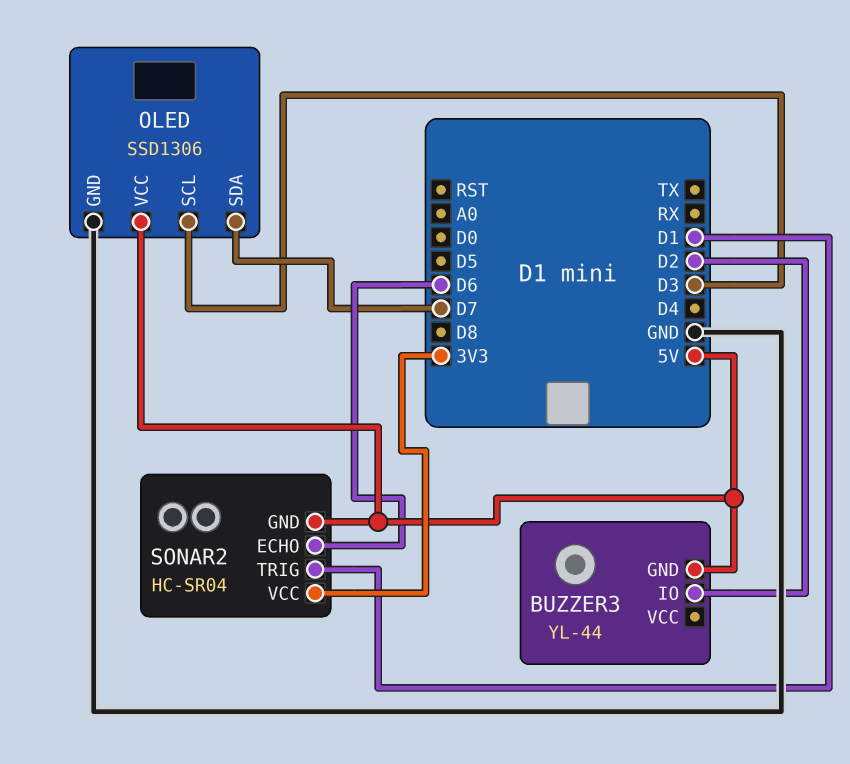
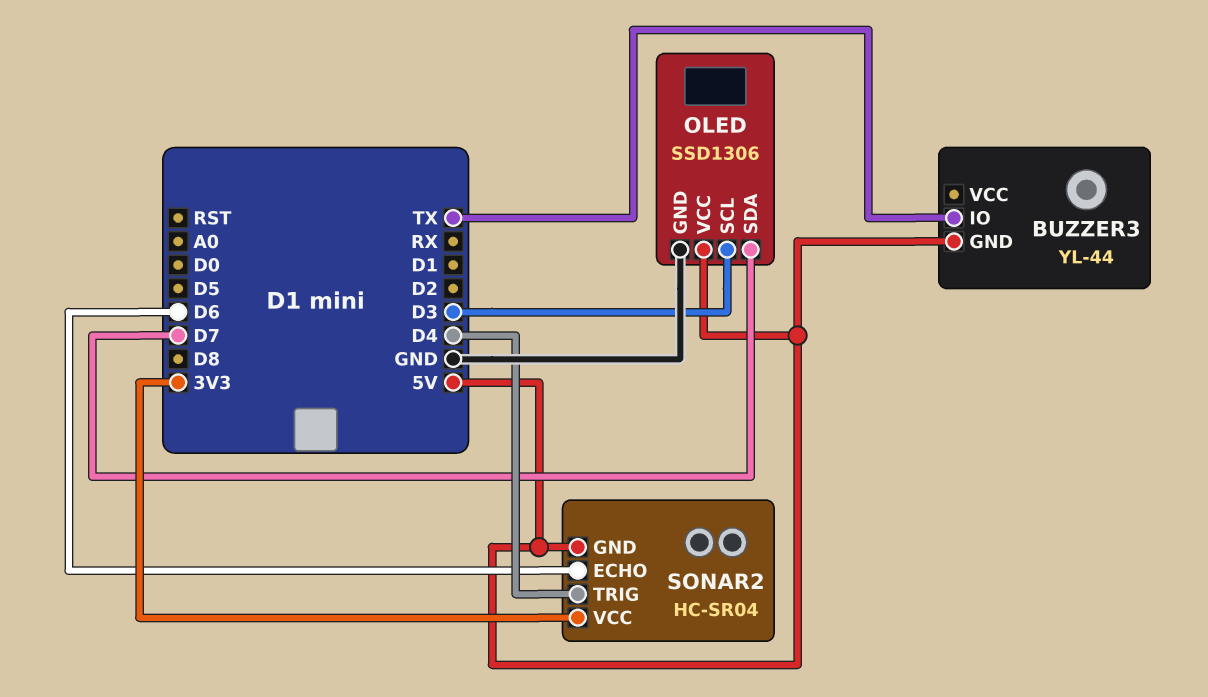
BUZZER3 pin IO: D2 -> TX
SONAR2 pin TRIG: D1 -> D4

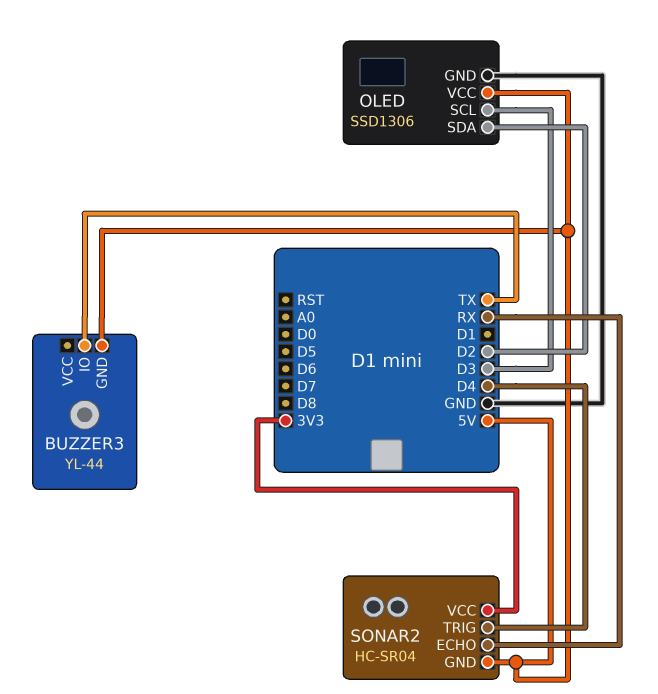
OLED pin SDA: D7 -> D2
SONAR2 pin ECHO: D6 -> RX

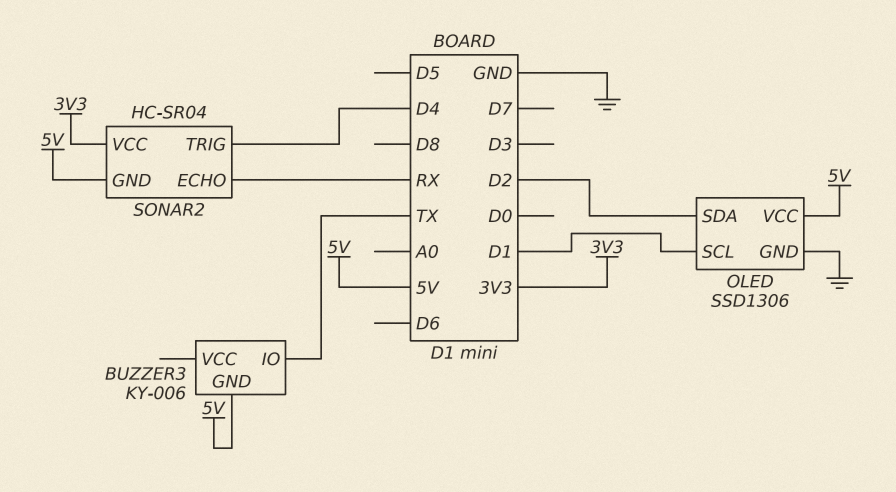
BUZZER3: YL-44 -> KY-006
OLED pin SCL: D3 -> D1

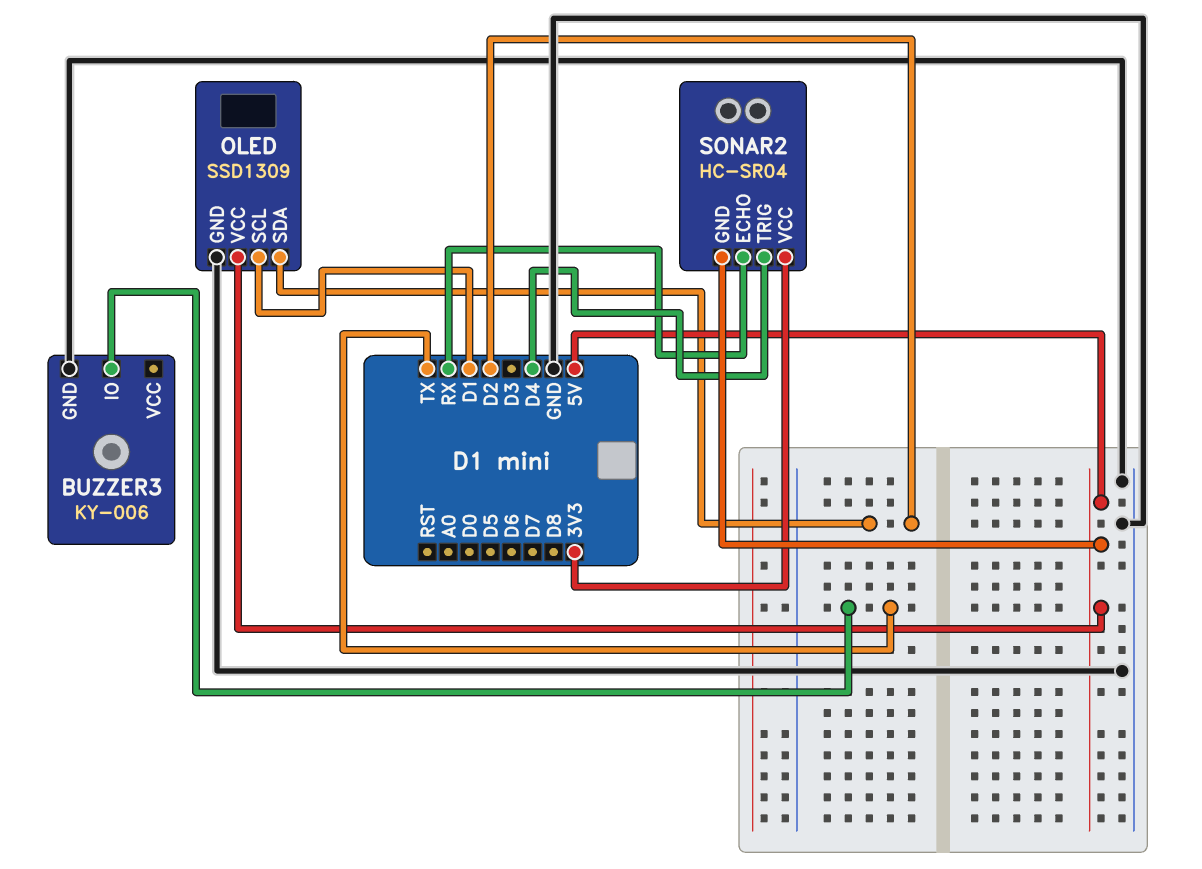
BUZZER3 pin GND: 5V -> GND
OLED: SSD1306 -> SSD1309

